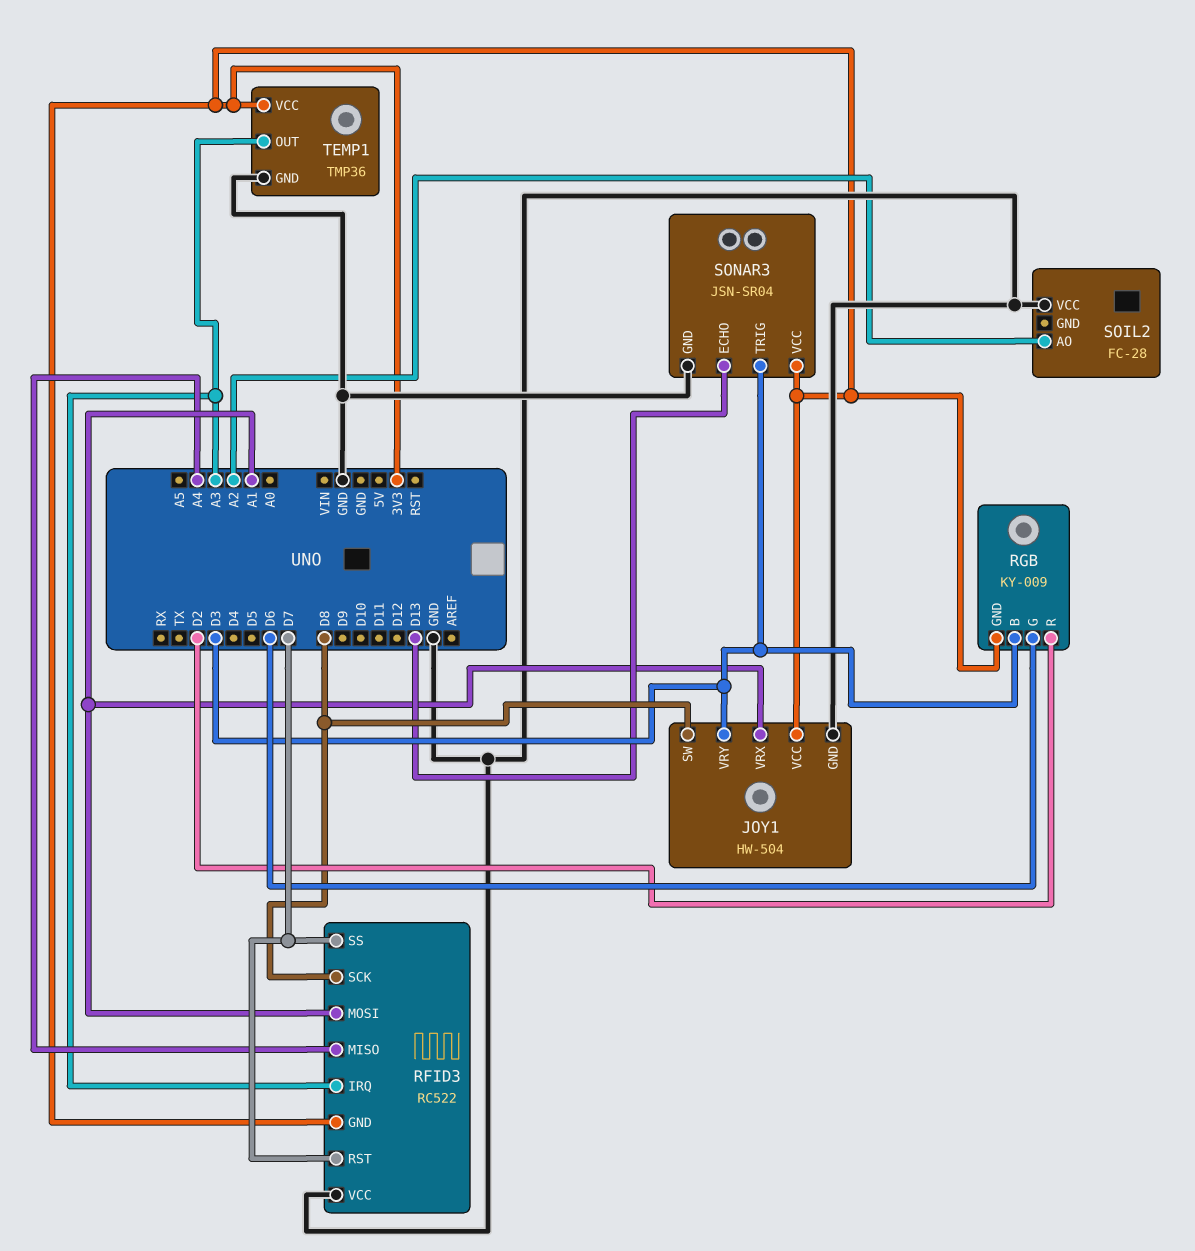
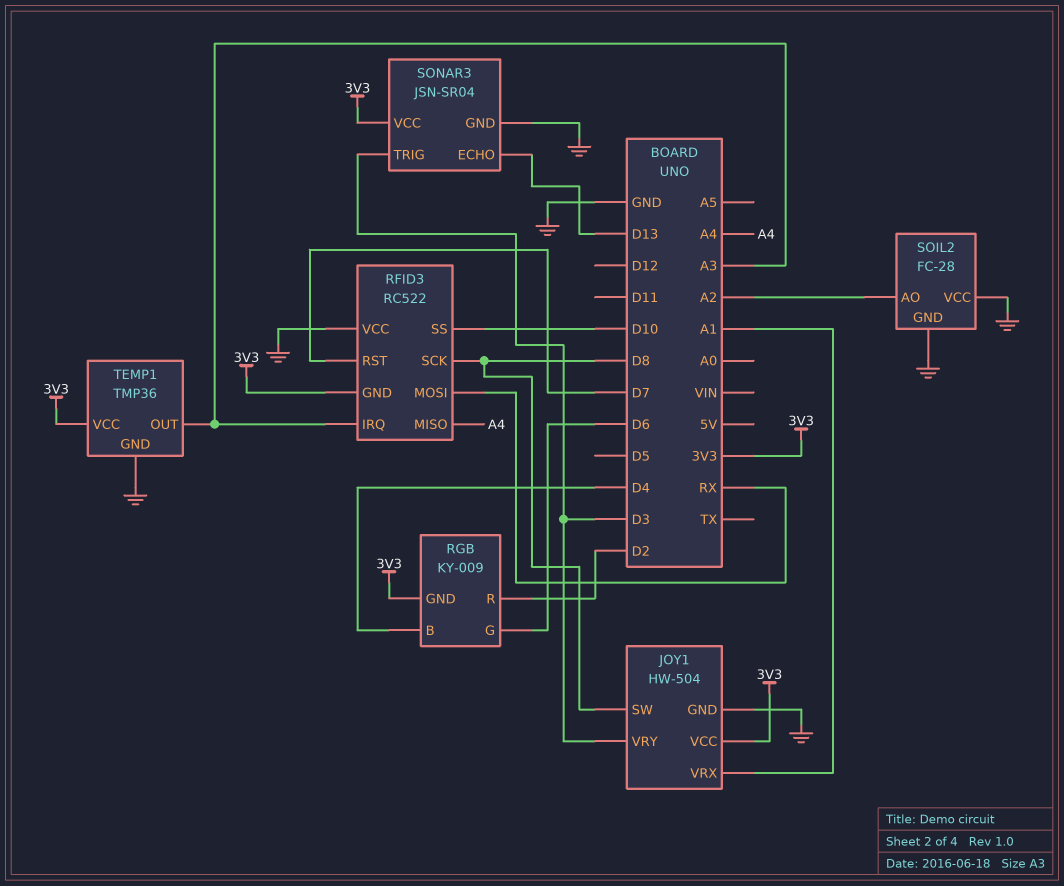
RFID3 pin MOSI: A1 -> RX
RFID3 pin SS: D7 -> D10
RGB pin B: D3 -> D4
SOIL2 pin GND: none -> GND

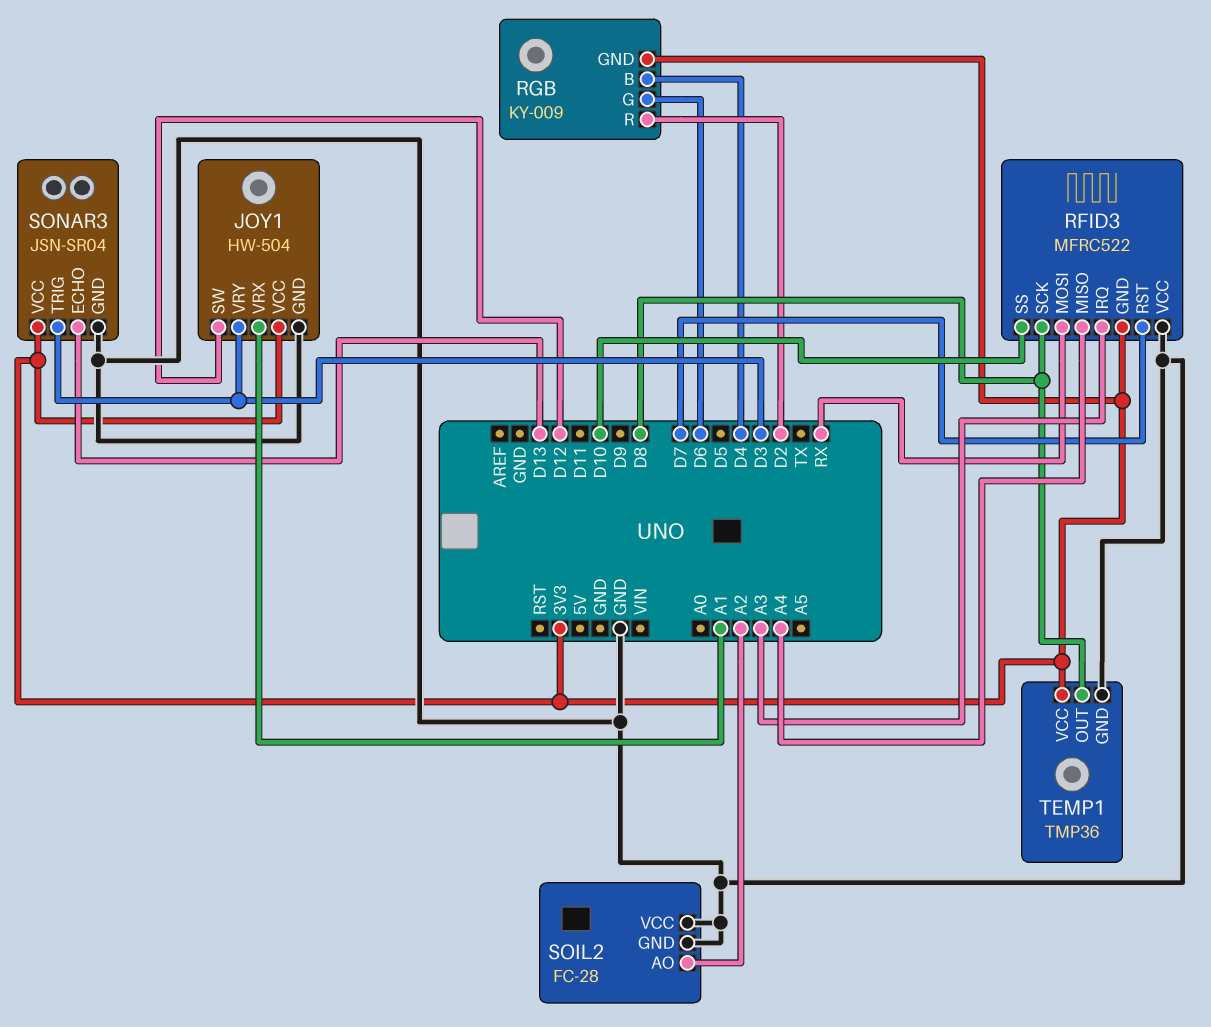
JOY1 pin SW: D8 -> D12
RFID3: RC522 -> MFRC522
TEMP1 pin OUT: A3 -> D8

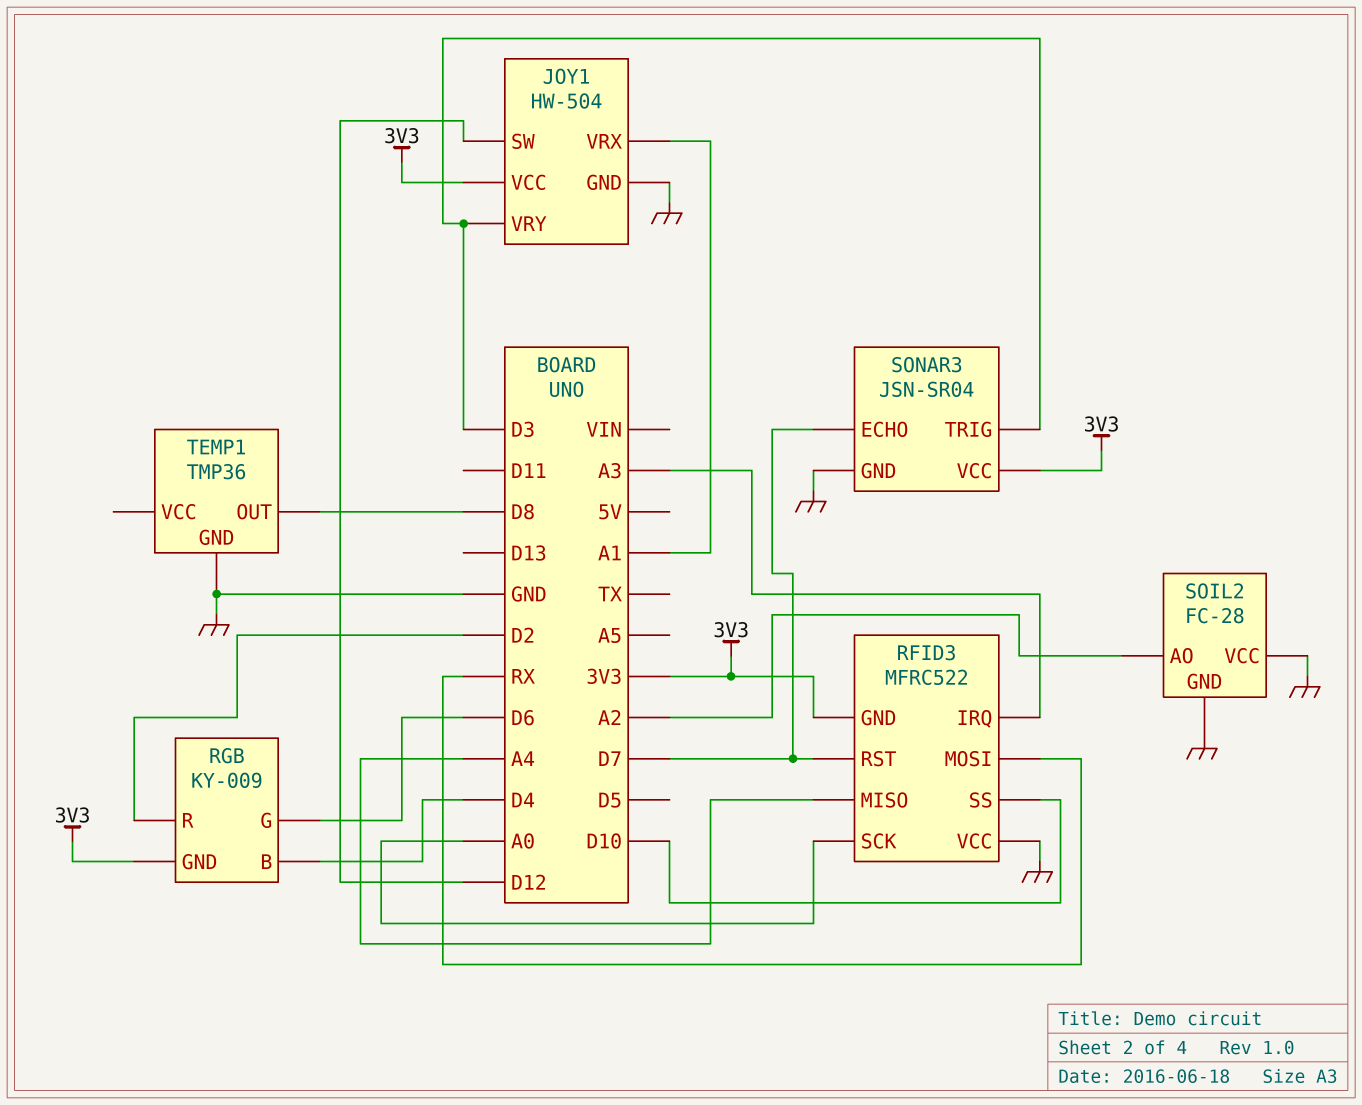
RFID3 pin SCK: D8 -> A0
SONAR3 pin ECHO: D13 -> D7
TEMP1 pin VCC: 3V3 -> none

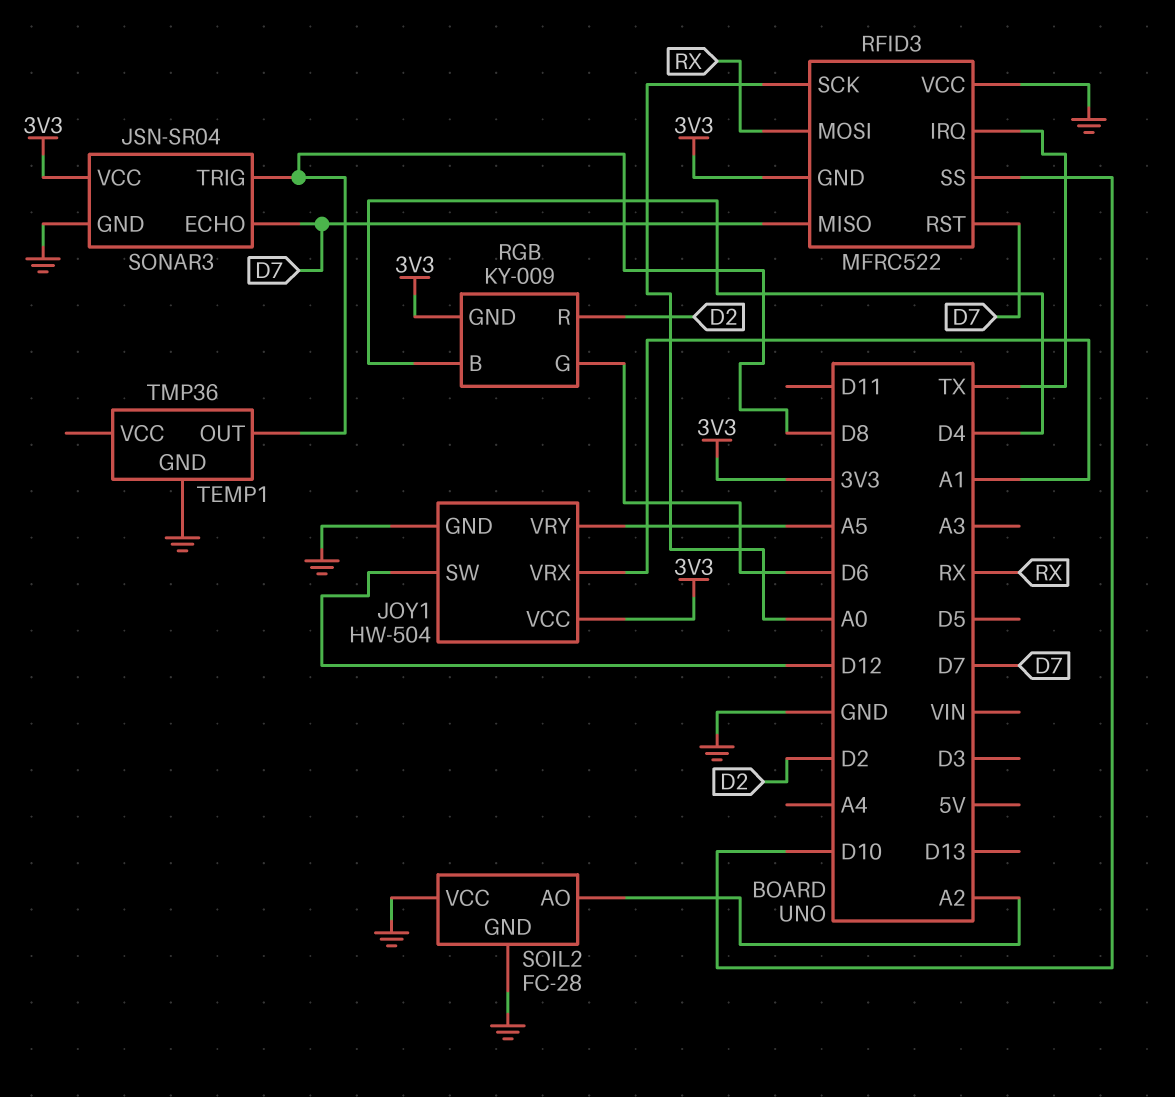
JOY1 pin VRY: D3 -> A5
RFID3 pin IRQ: A3 -> TX
RFID3 pin MISO: A4 -> D7
SONAR3 pin TRIG: D3 -> D8

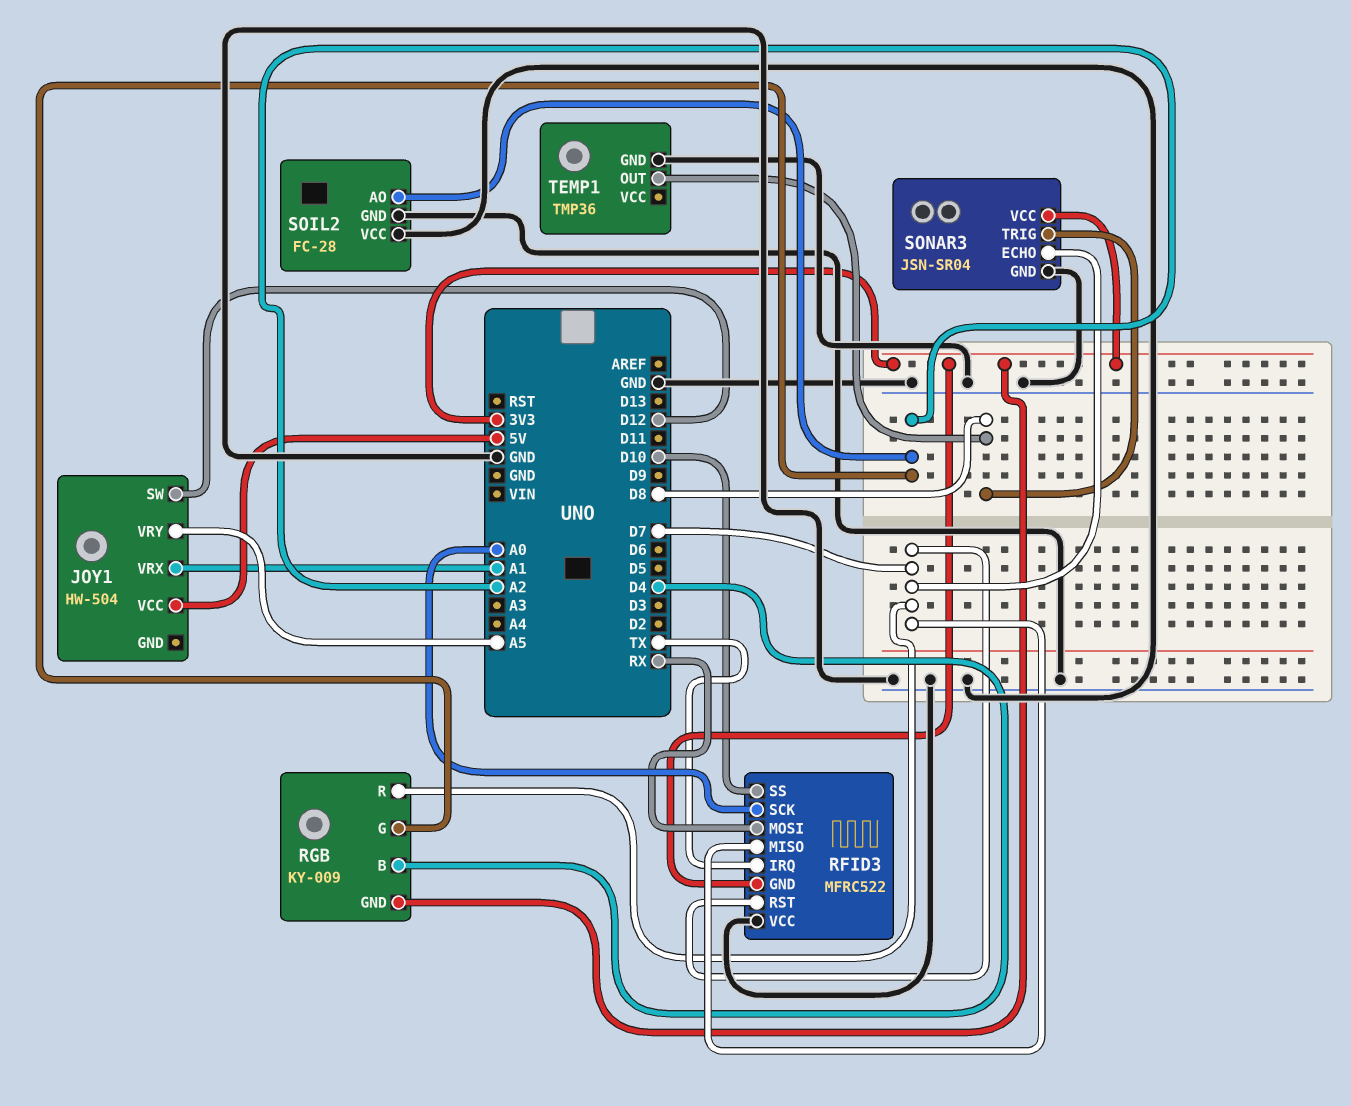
JOY1 pin GND: GND -> none
JOY1 pin VCC: 3V3 -> 5V
RGB pin G: D6 -> A2
RGB pin R: D2 -> D7

